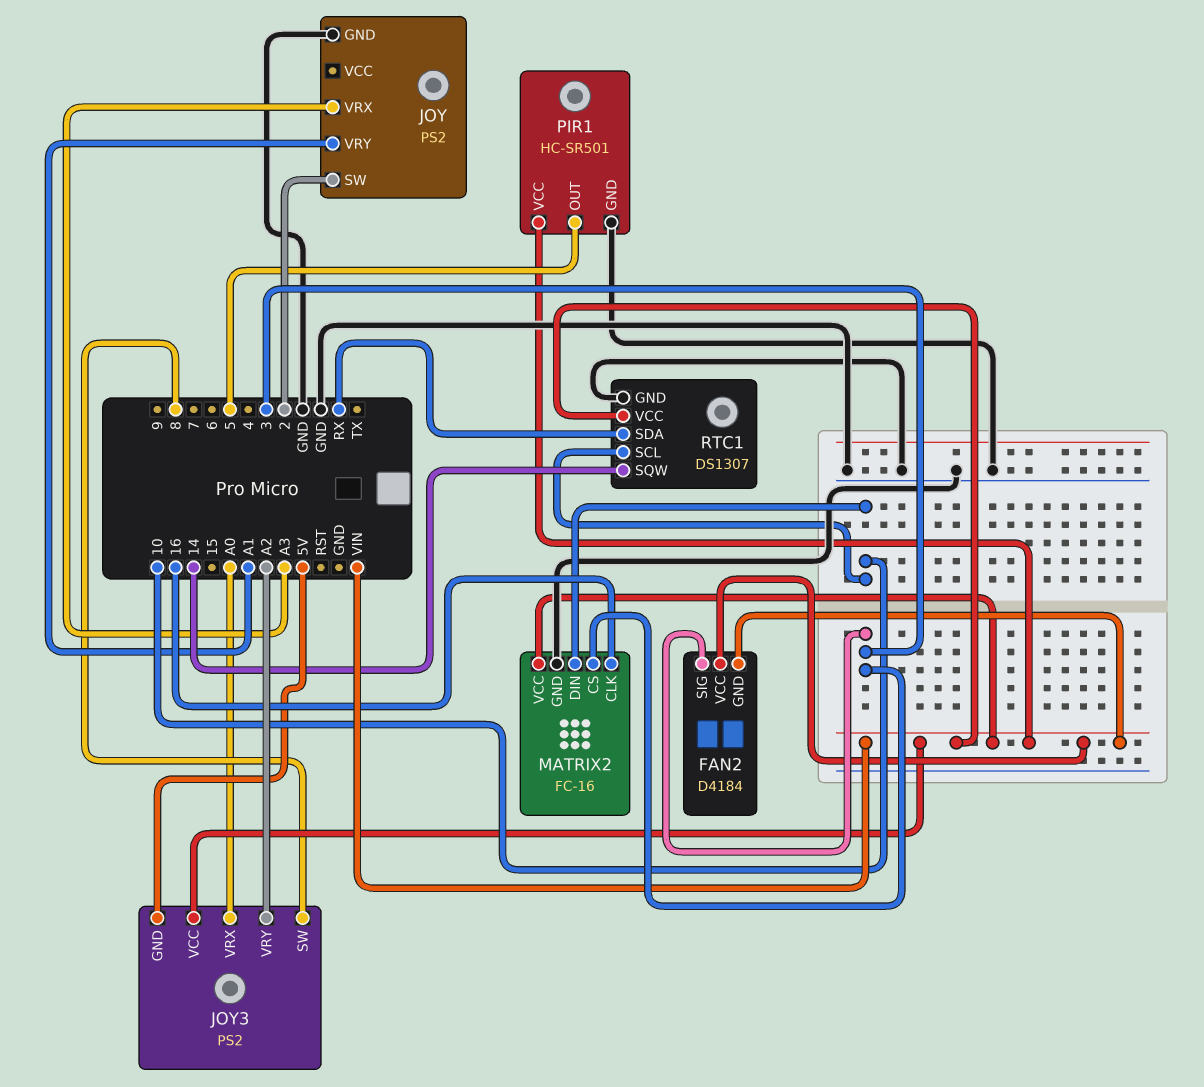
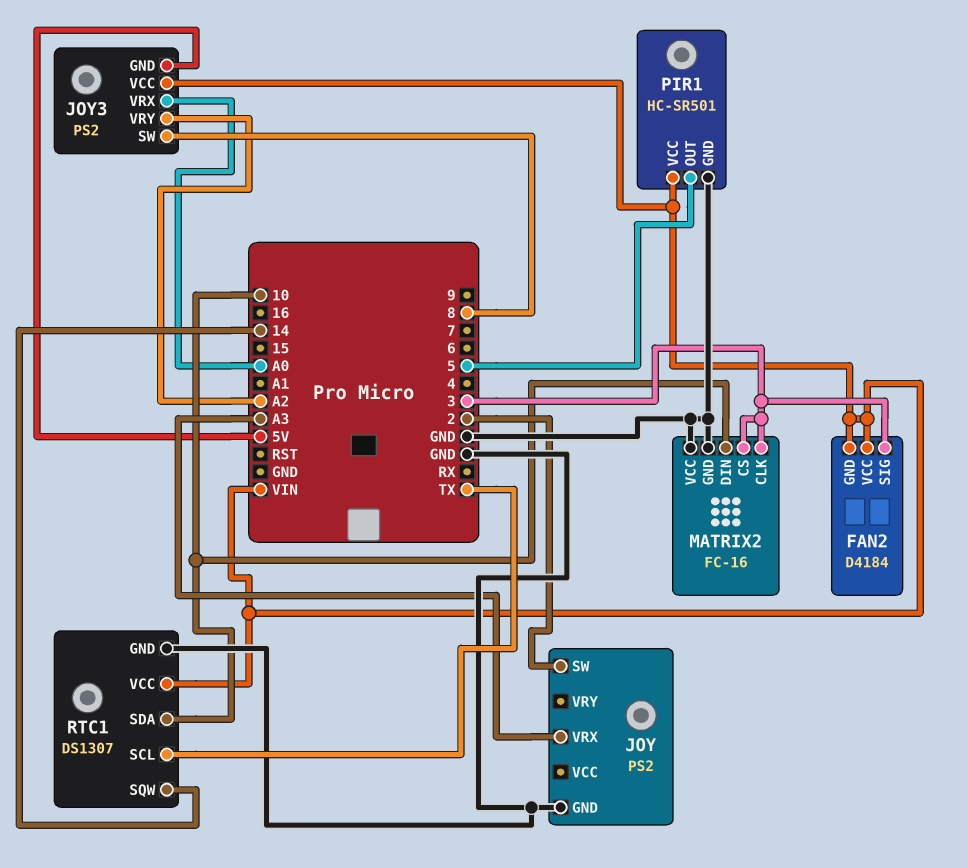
JOY pin VRY: A1 -> none
MATRIX2 pin CLK: 16 -> 3
MATRIX2 pin VCC: VIN -> GND
RTC1 pin SCL: 10 -> TX
RTC1 pin SDA: RX -> 10

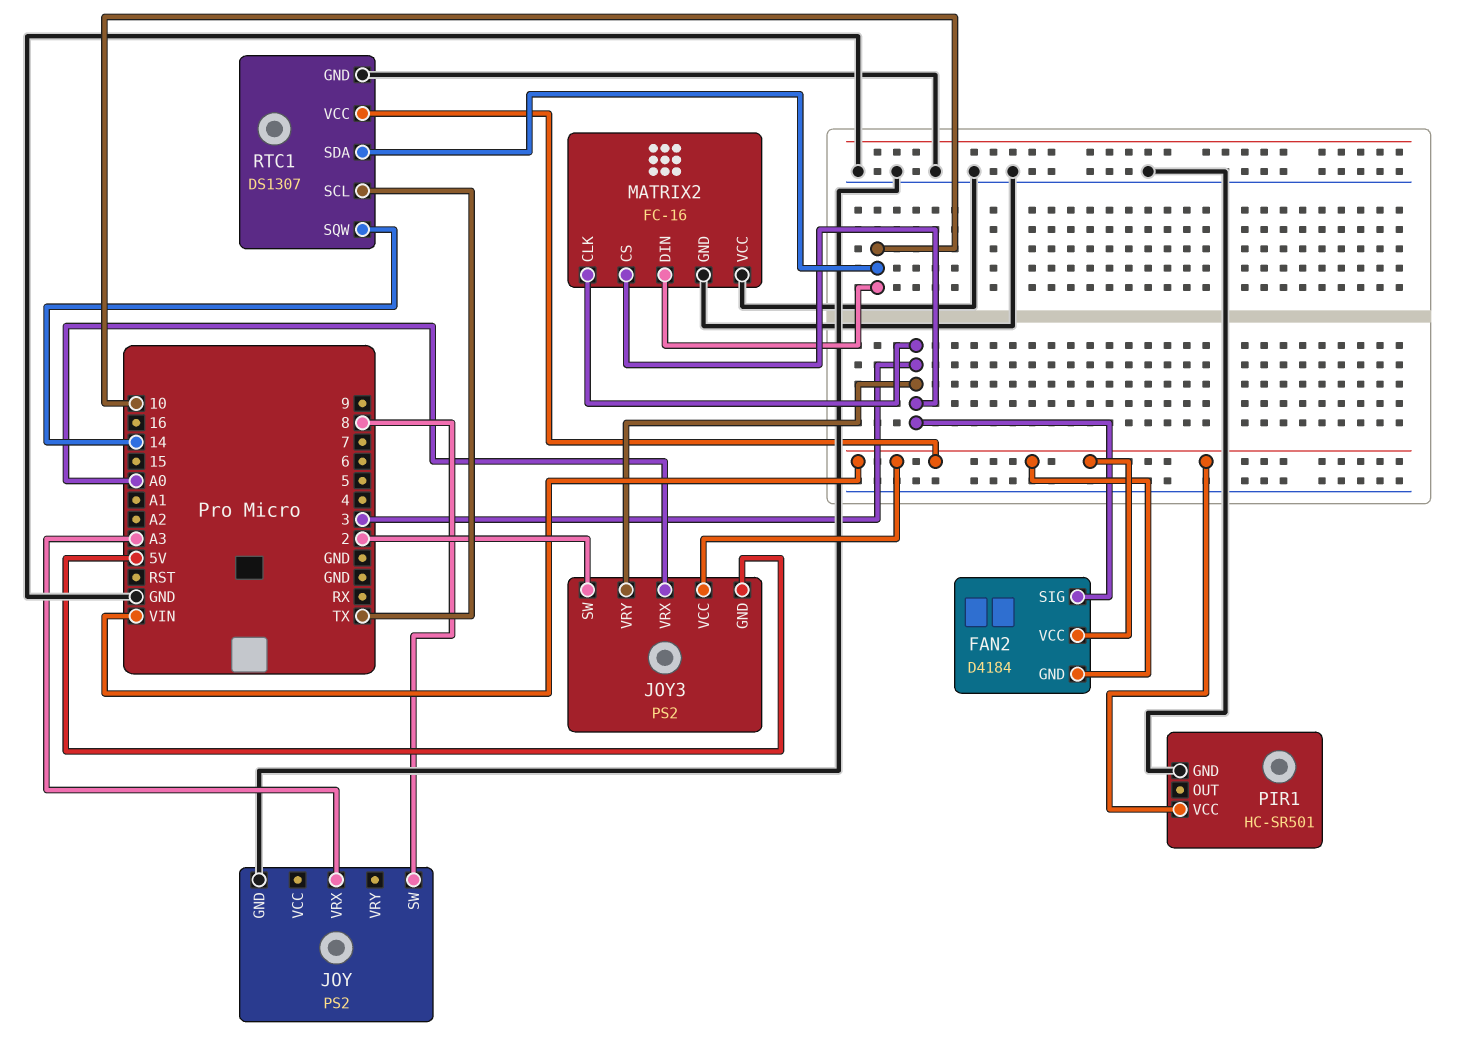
JOY pin SW: 2 -> 8
JOY3 pin SW: 8 -> 2
JOY3 pin VRY: A2 -> 3
PIR1 pin OUT: 5 -> none

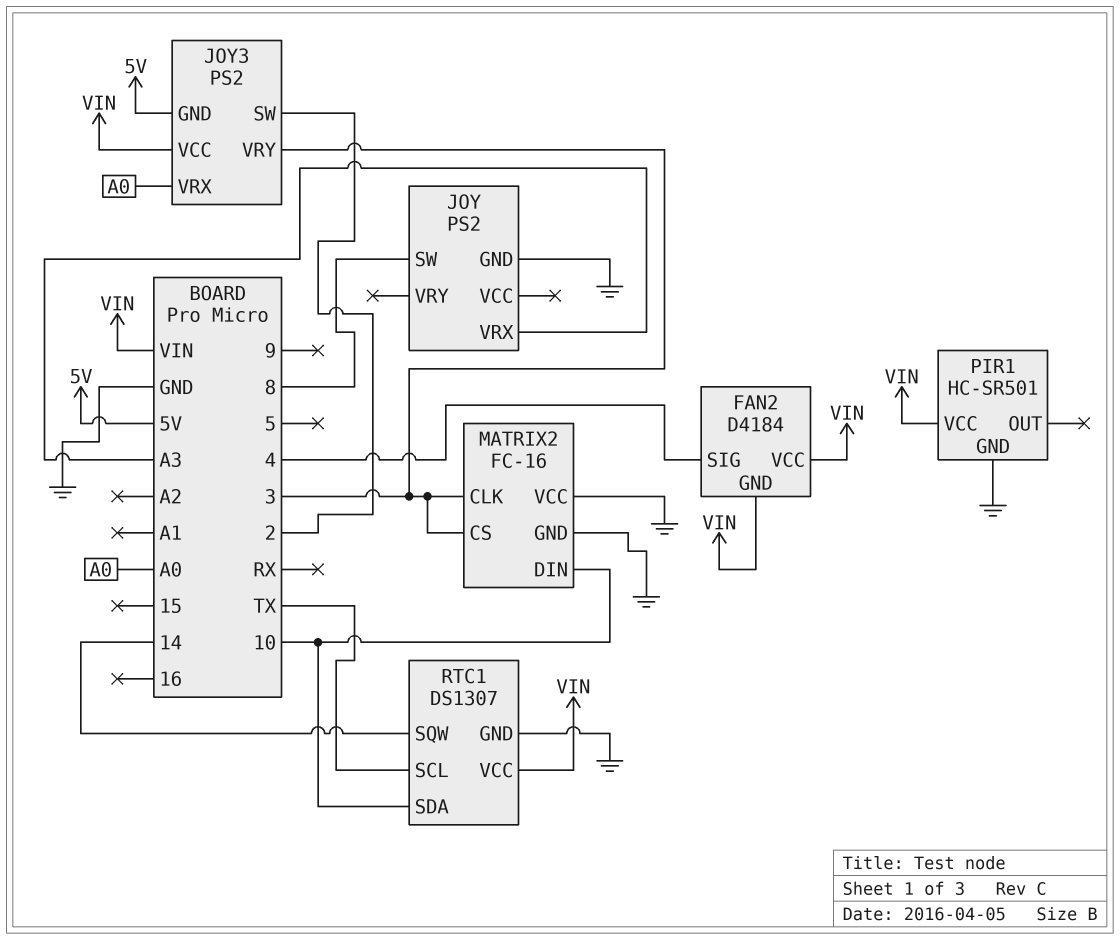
FAN2 pin SIG: 3 -> 4

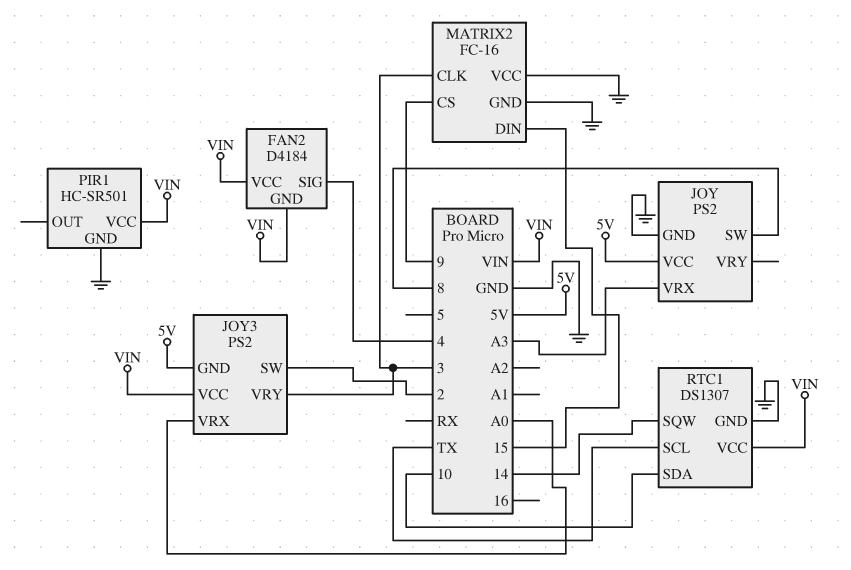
JOY pin VCC: none -> 5V
MATRIX2 pin CS: 3 -> 9
MATRIX2 pin DIN: 10 -> 15

